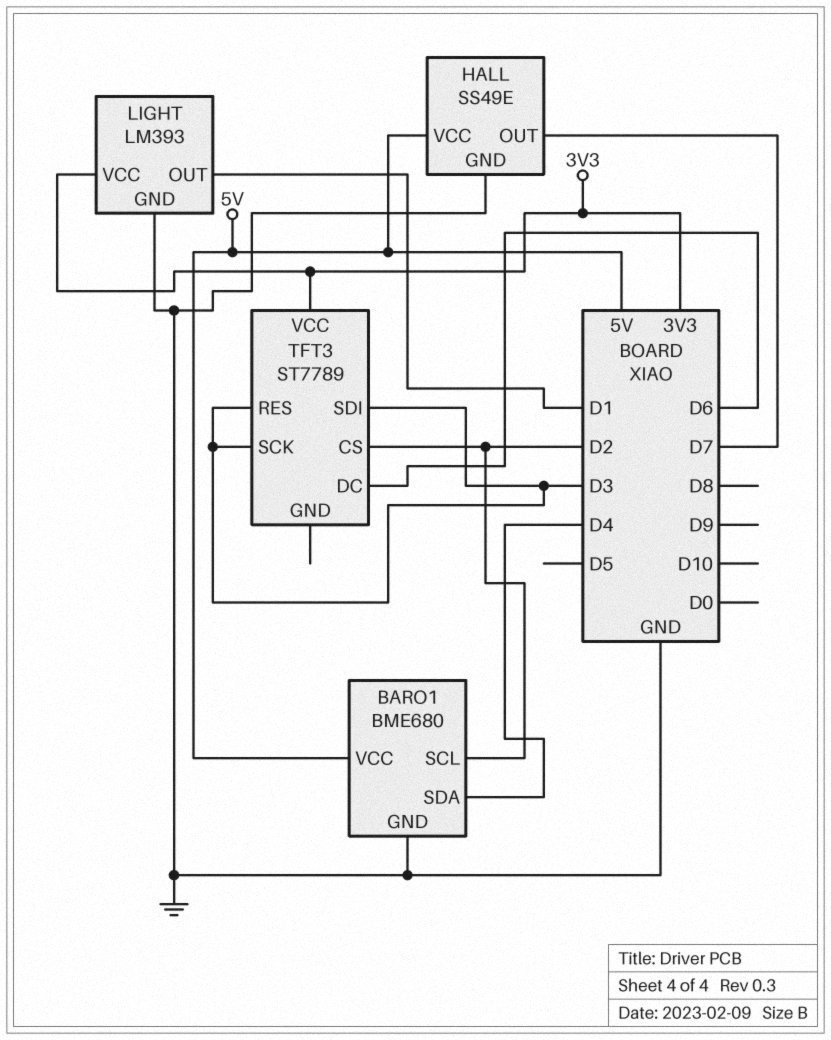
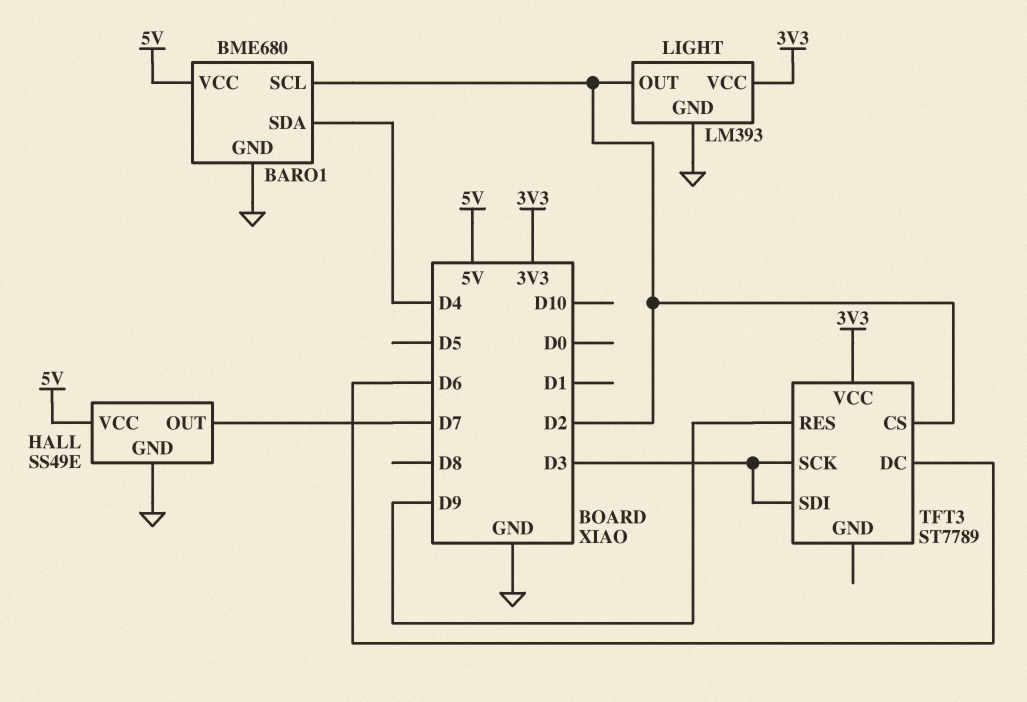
LIGHT pin OUT: D1 -> D2
TFT3 pin RES: D3 -> D9

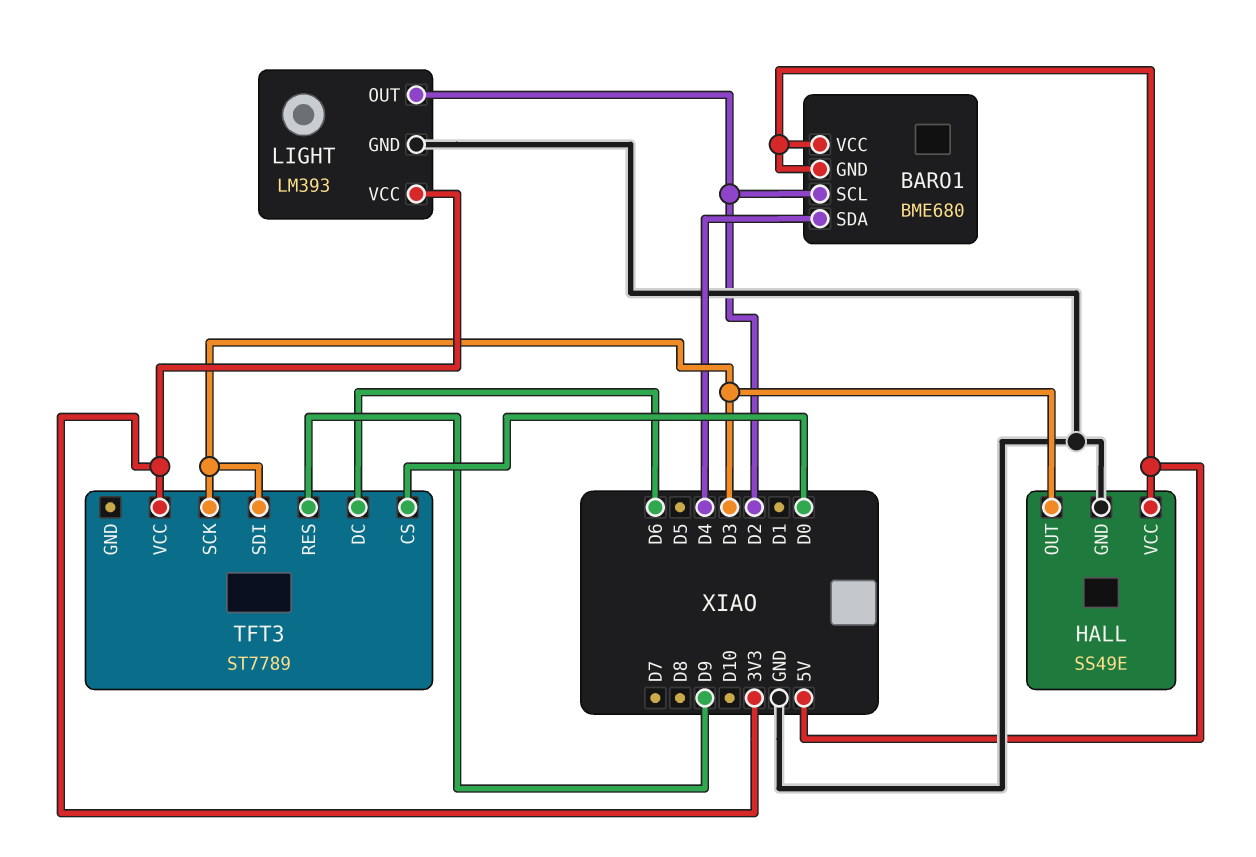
BARO1 pin GND: GND -> 5V
HALL pin OUT: D7 -> D3
TFT3 pin CS: D2 -> D0

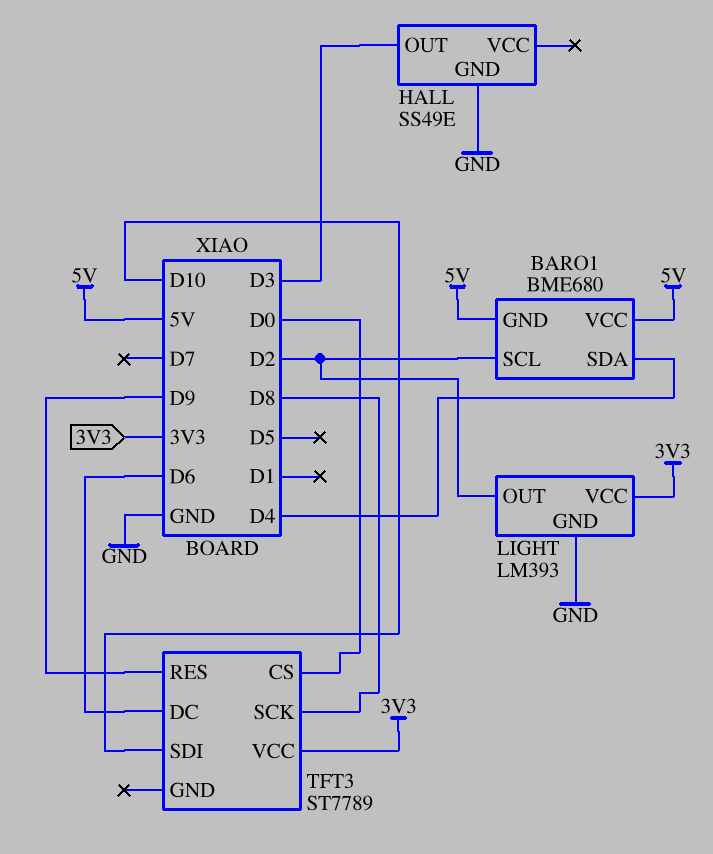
HALL pin VCC: 5V -> none
TFT3 pin SCK: D3 -> D8
TFT3 pin SDI: D3 -> D10

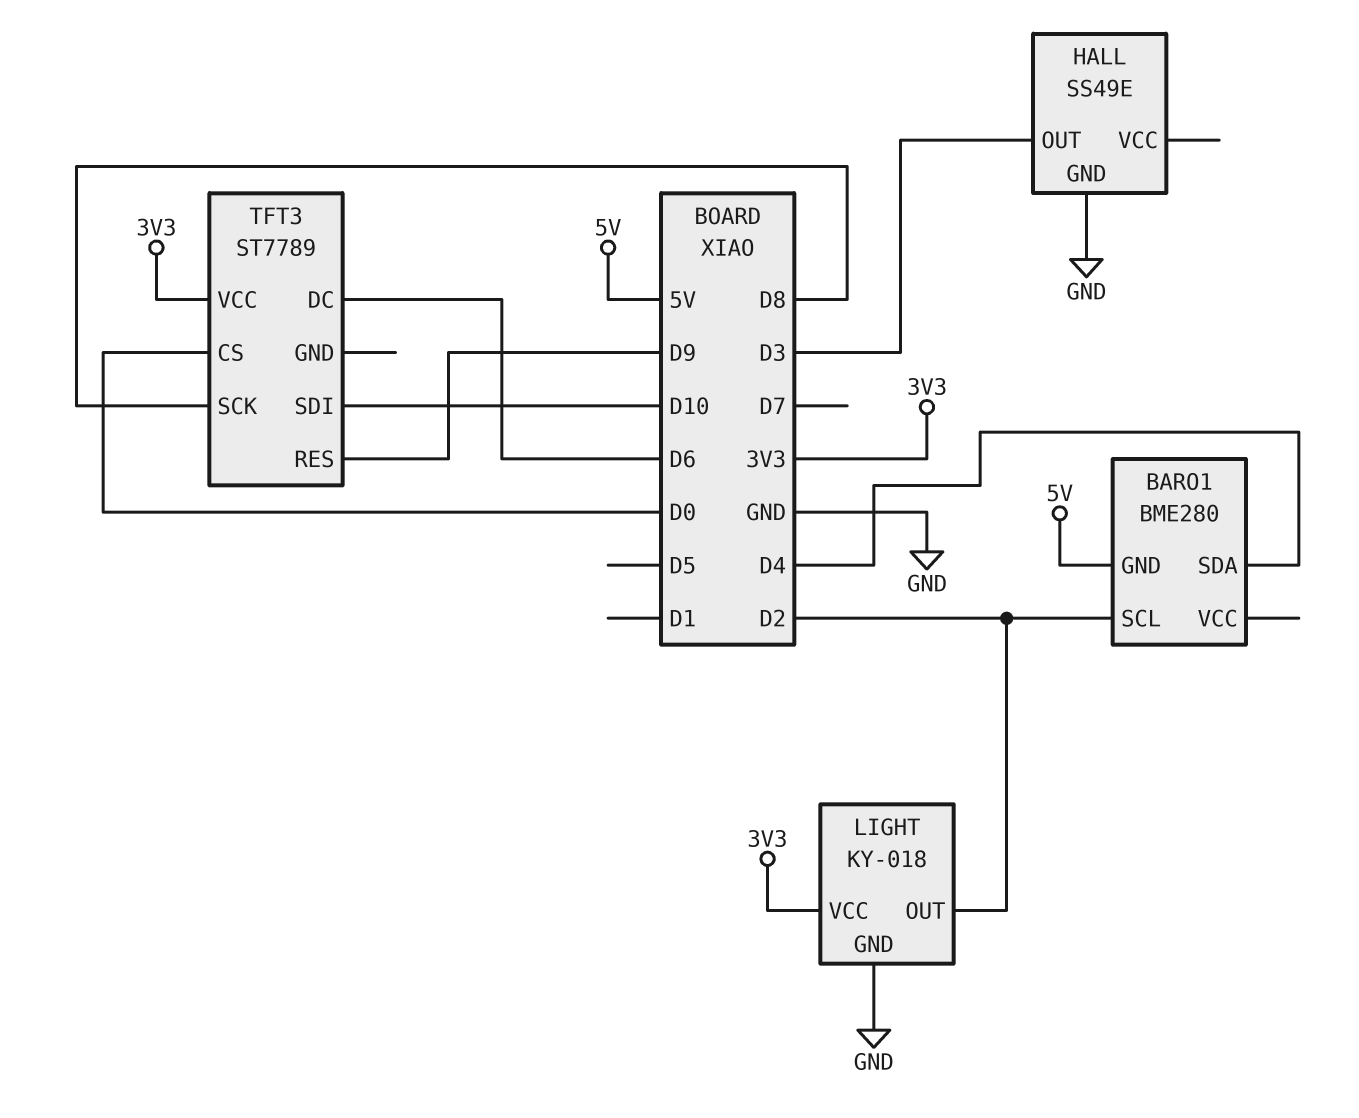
BARO1: BME680 -> BME280
BARO1 pin VCC: 5V -> none
LIGHT: LM393 -> KY-018

